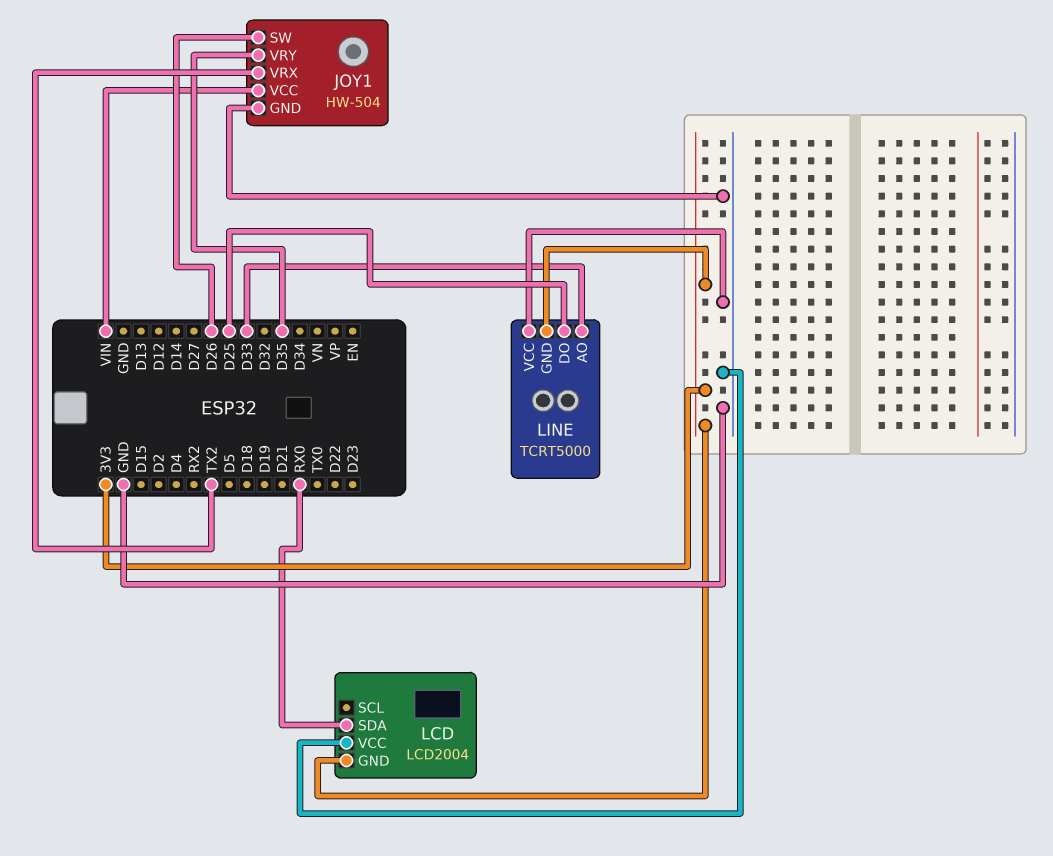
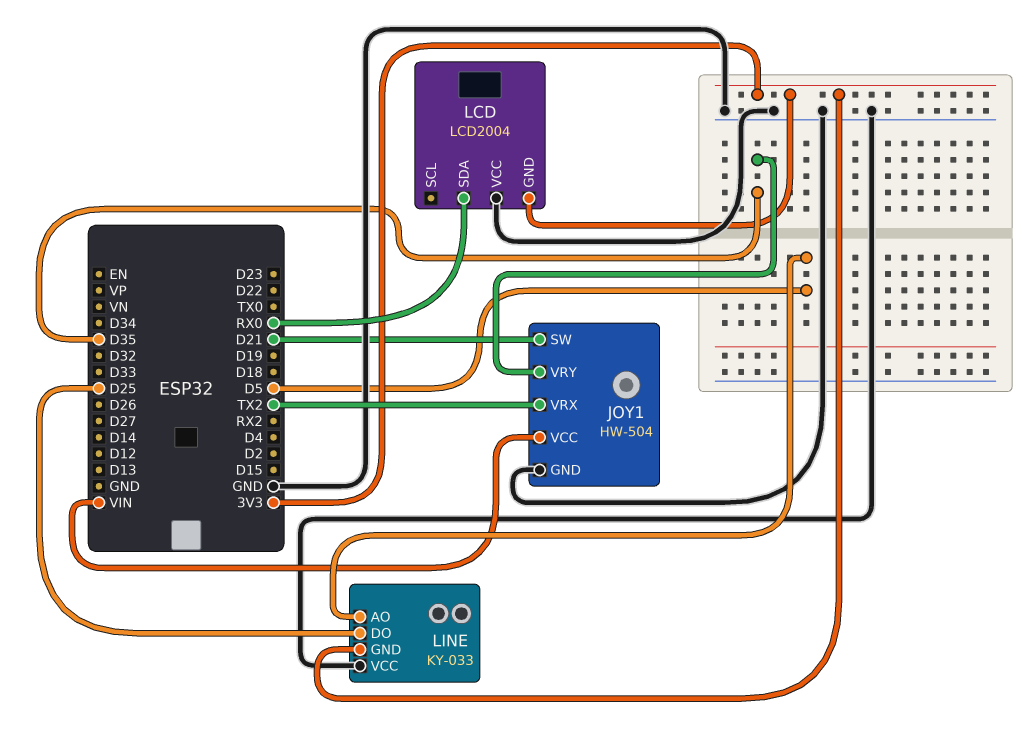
JOY1 pin SW: D26 -> D21
LINE: TCRT5000 -> KY-033
LINE pin AO: D33 -> D5

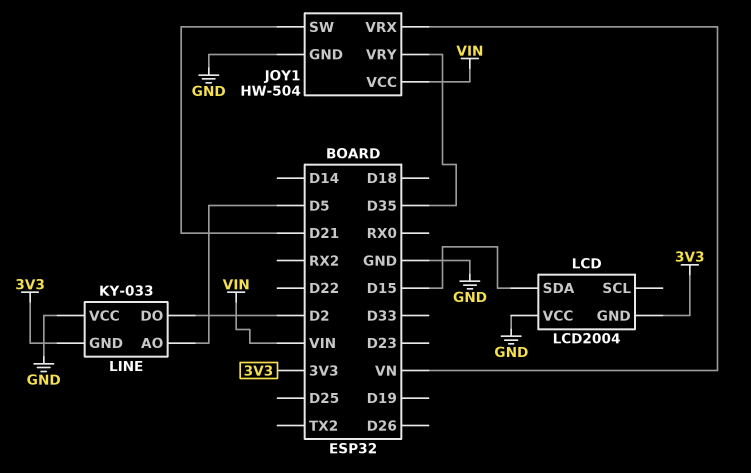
JOY1 pin VRX: TX2 -> VN
LCD pin SDA: RX0 -> D15
LINE pin DO: D25 -> D2

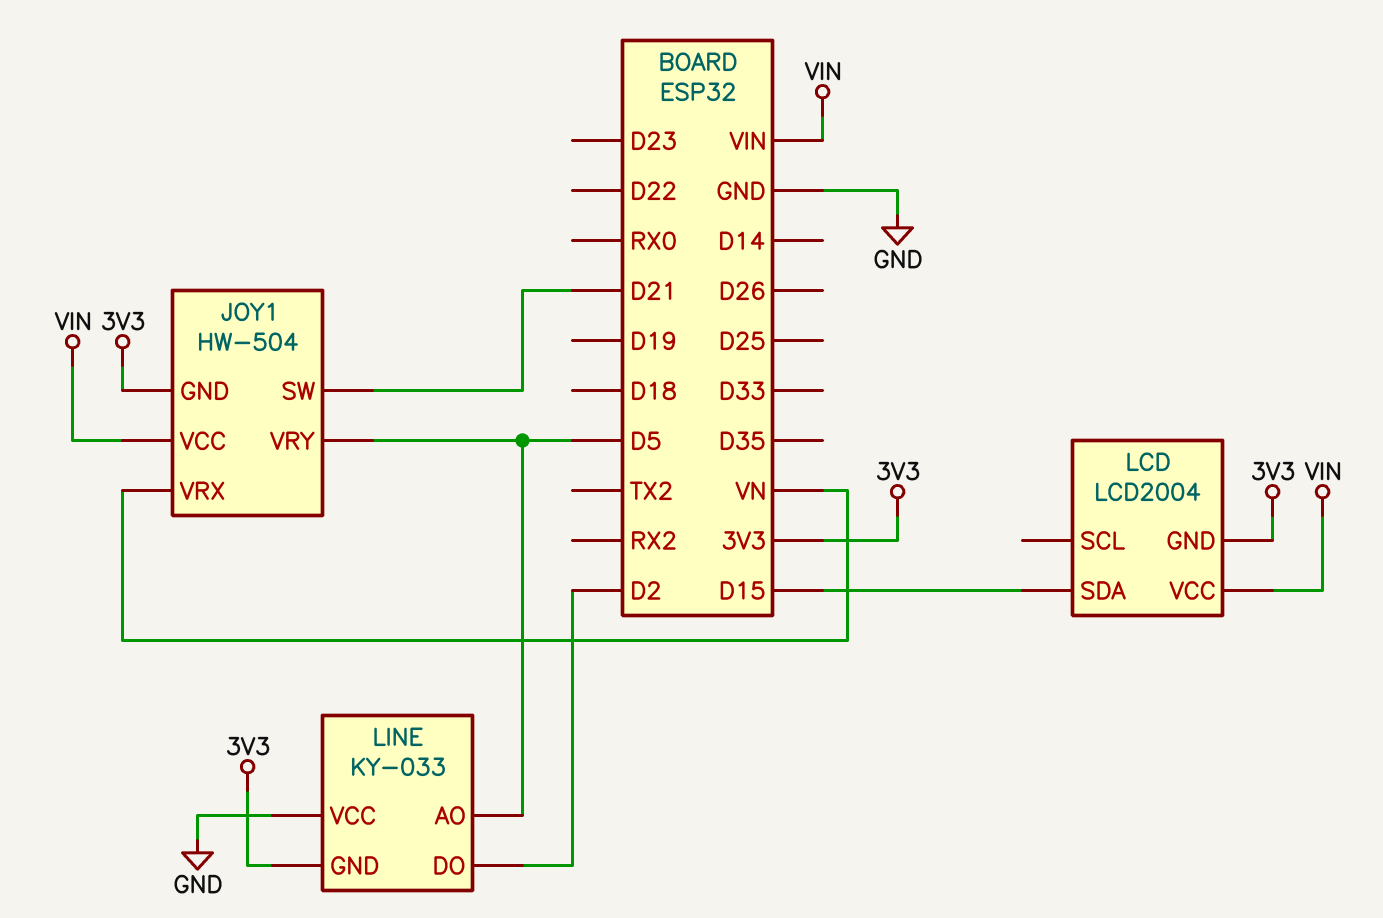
JOY1 pin GND: GND -> 3V3
JOY1 pin VRY: D35 -> D5
LCD pin VCC: GND -> VIN

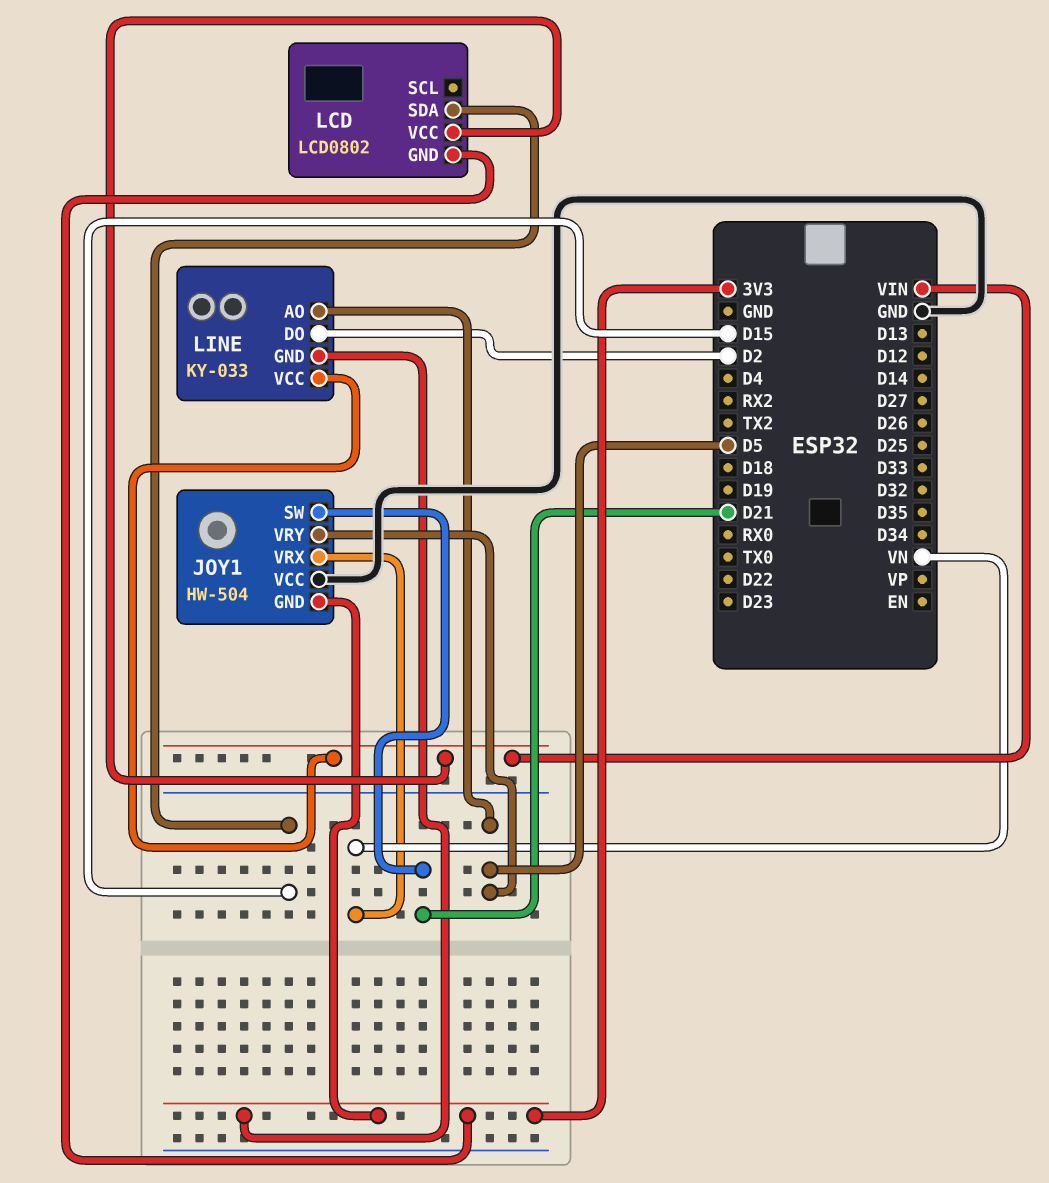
JOY1 pin VCC: VIN -> GND
LCD: LCD2004 -> LCD0802
LINE pin VCC: GND -> VIN

